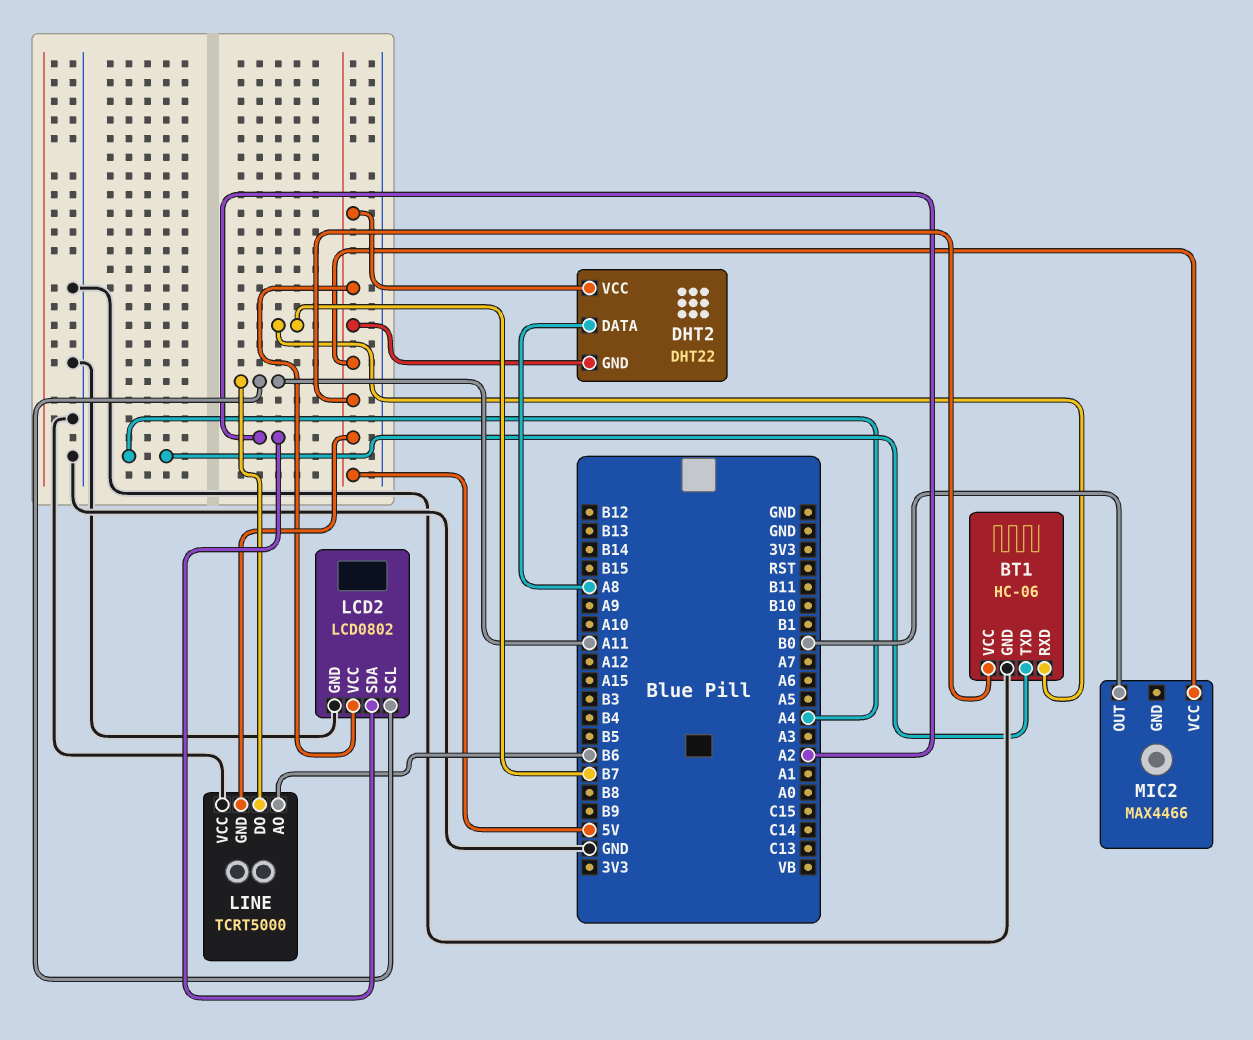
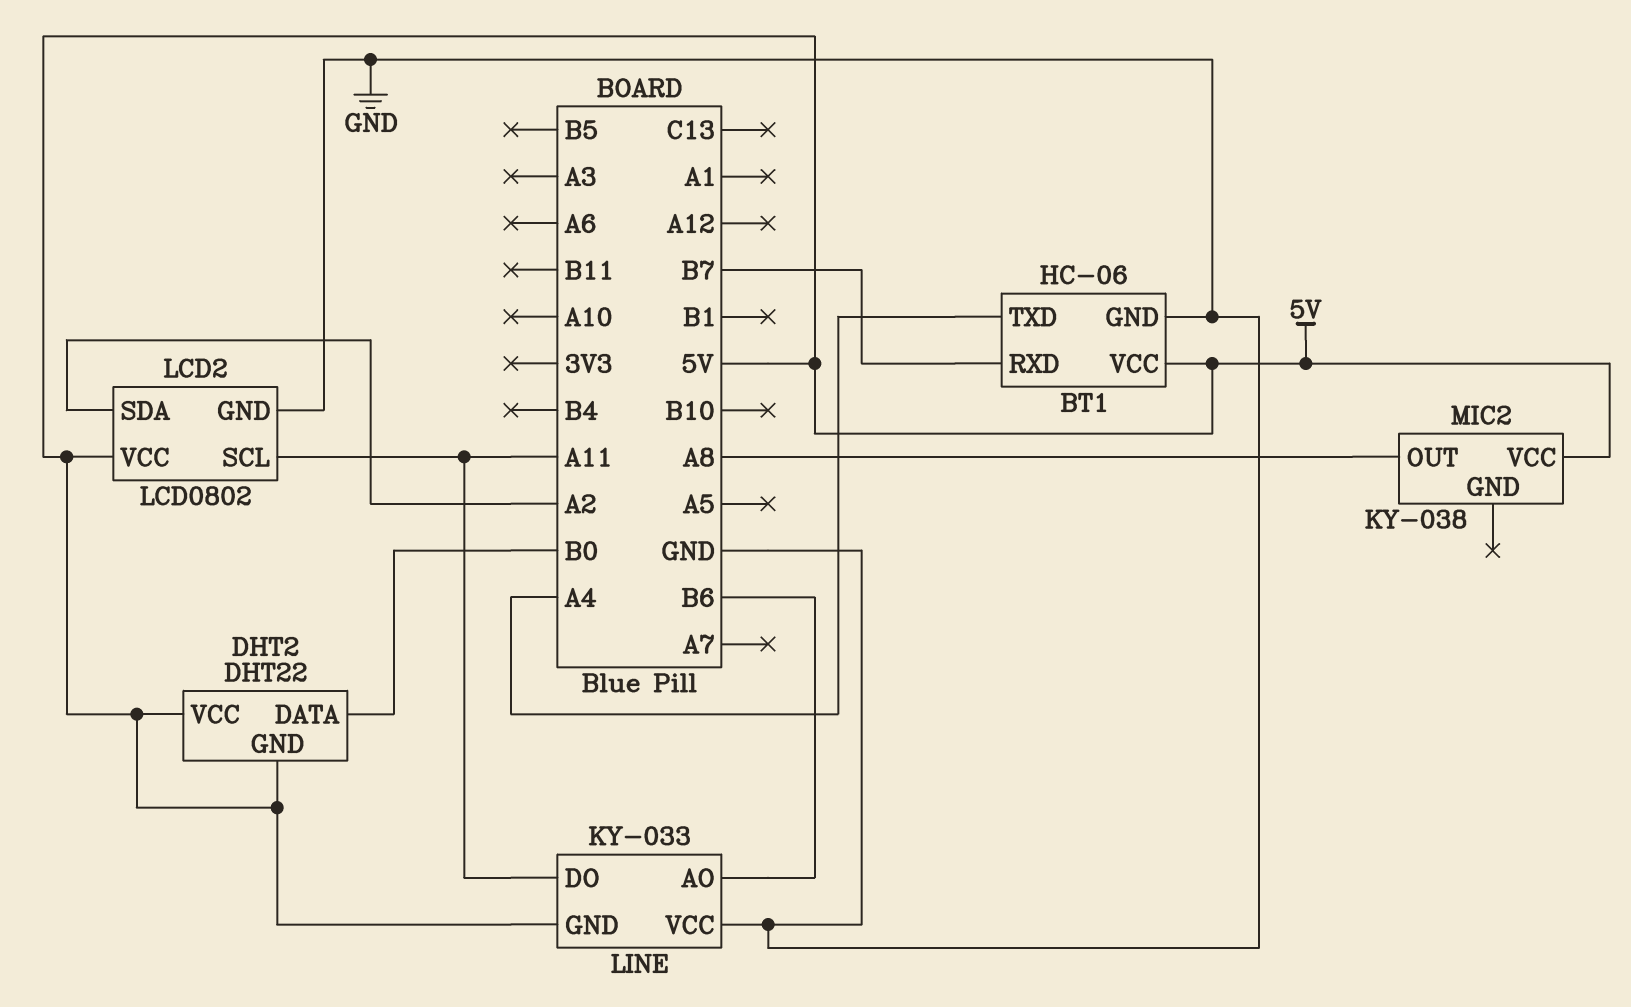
DHT2 pin DATA: A8 -> B0
LINE: TCRT5000 -> KY-033
MIC2: MAX4466 -> KY-038
MIC2 pin OUT: B0 -> A8

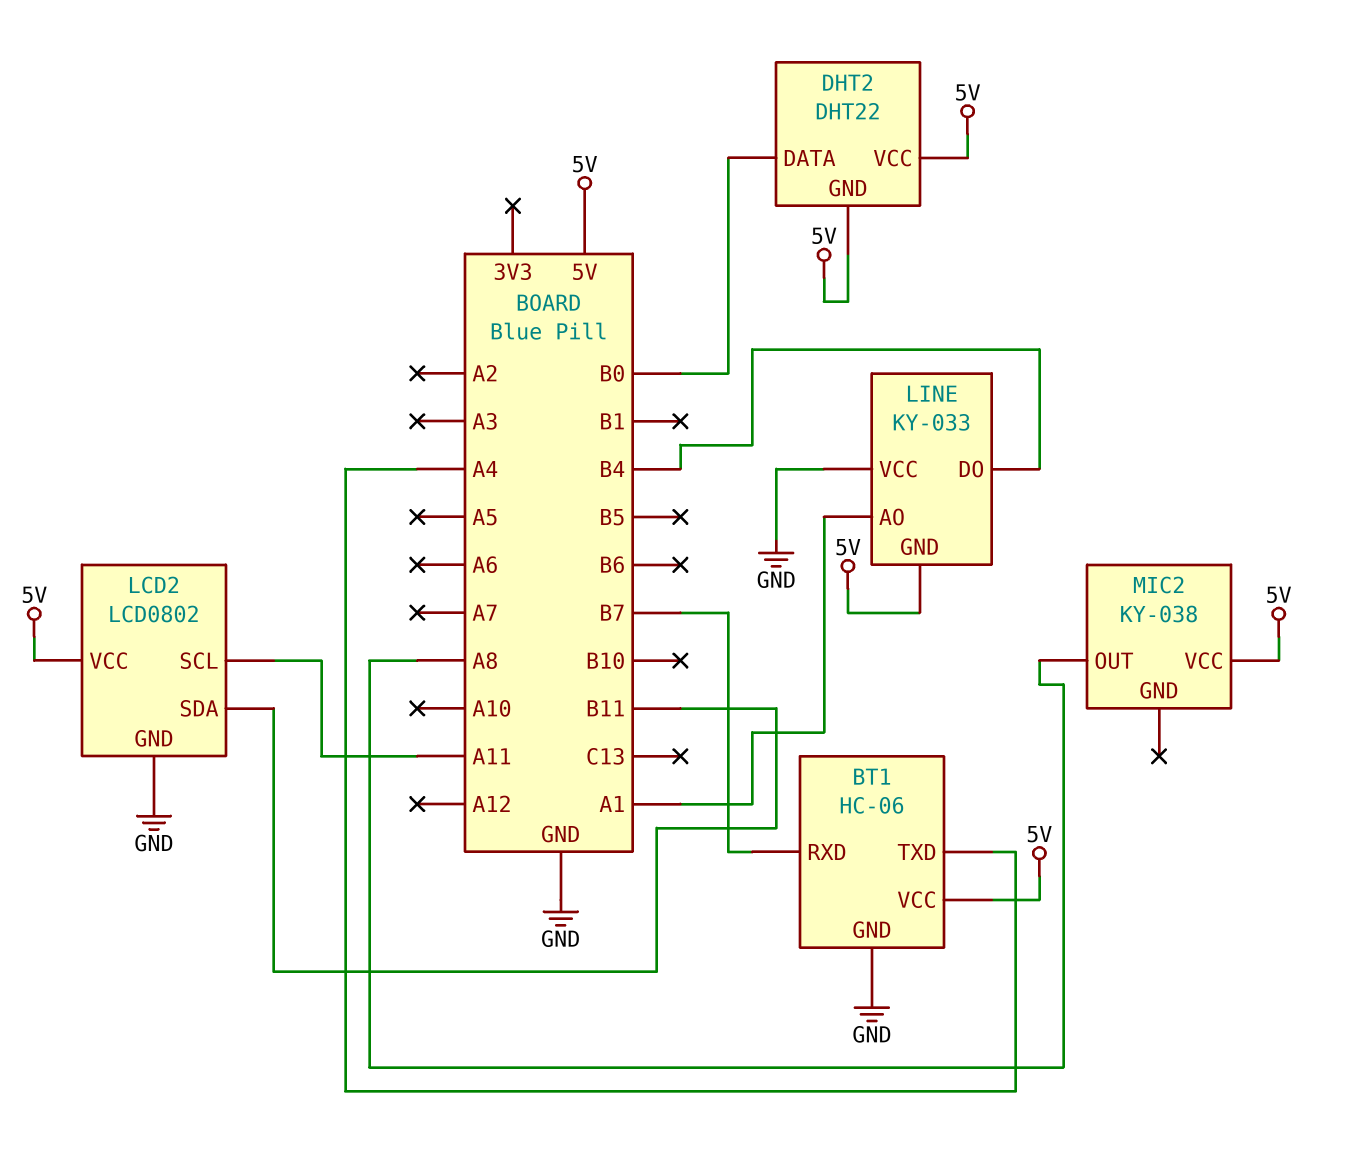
LCD2 pin SDA: A2 -> B11
LINE pin AO: B6 -> A1
LINE pin DO: A11 -> B4

